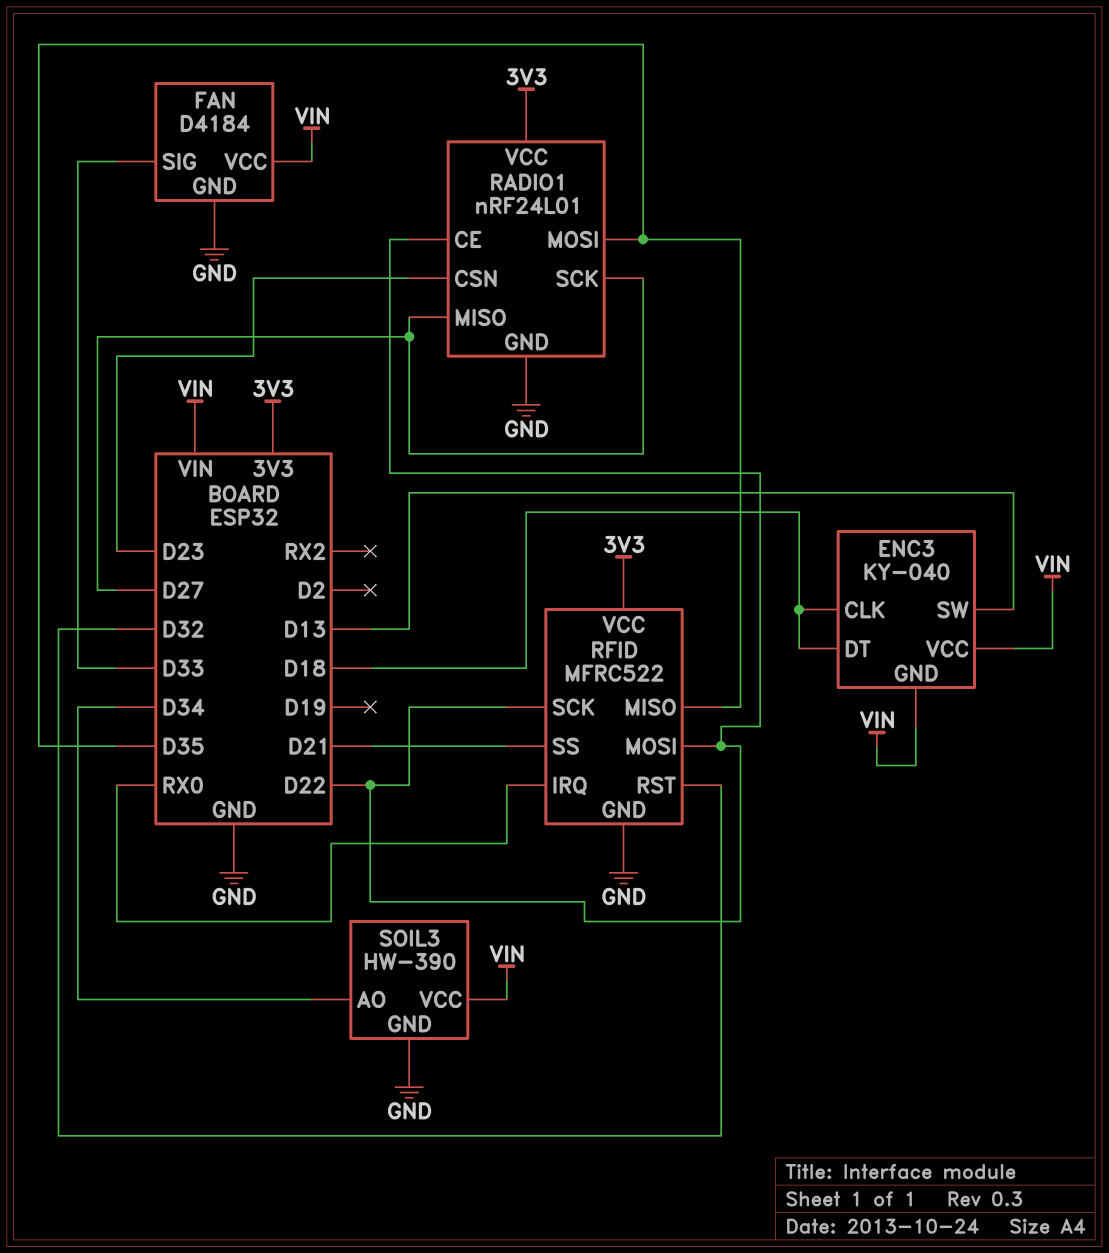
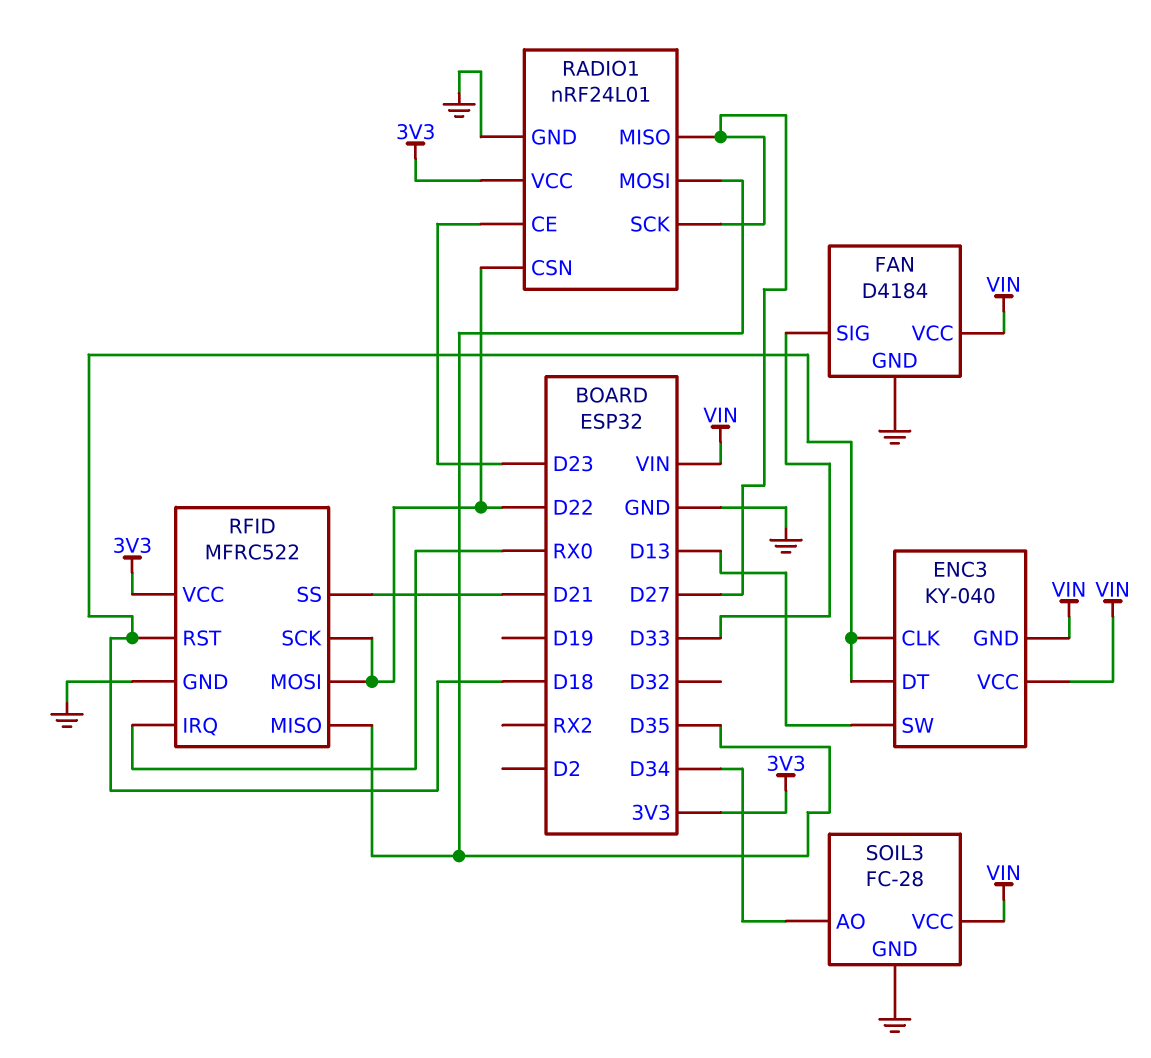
RADIO1 pin CE: D22 -> D23
RADIO1 pin CSN: D23 -> D22
RFID pin RST: D32 -> D18
SOIL3: HW-390 -> FC-28

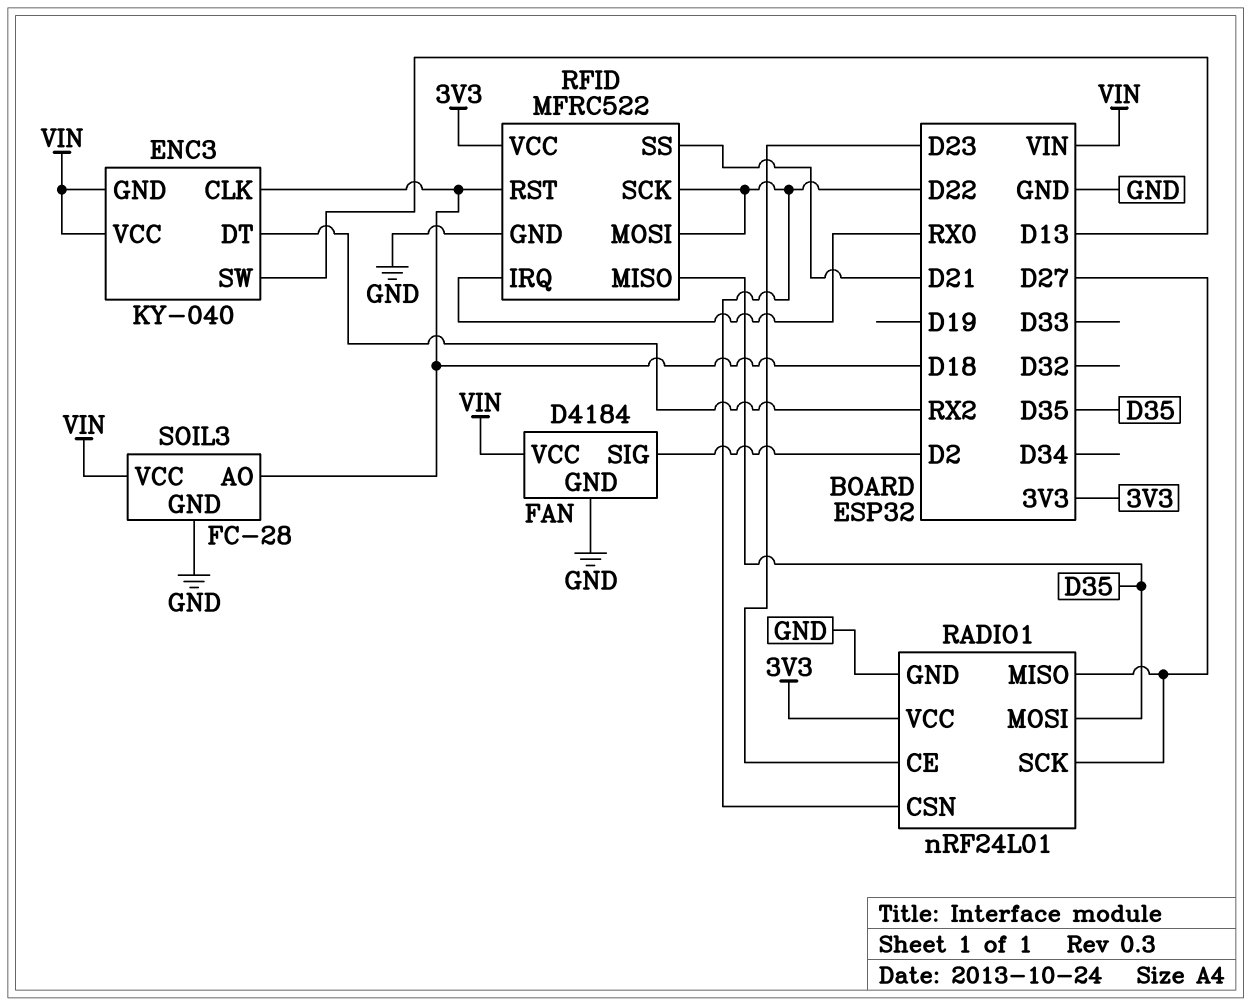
ENC3 pin DT: D18 -> RX2
FAN pin SIG: D33 -> D2
SOIL3 pin AO: D34 -> D18

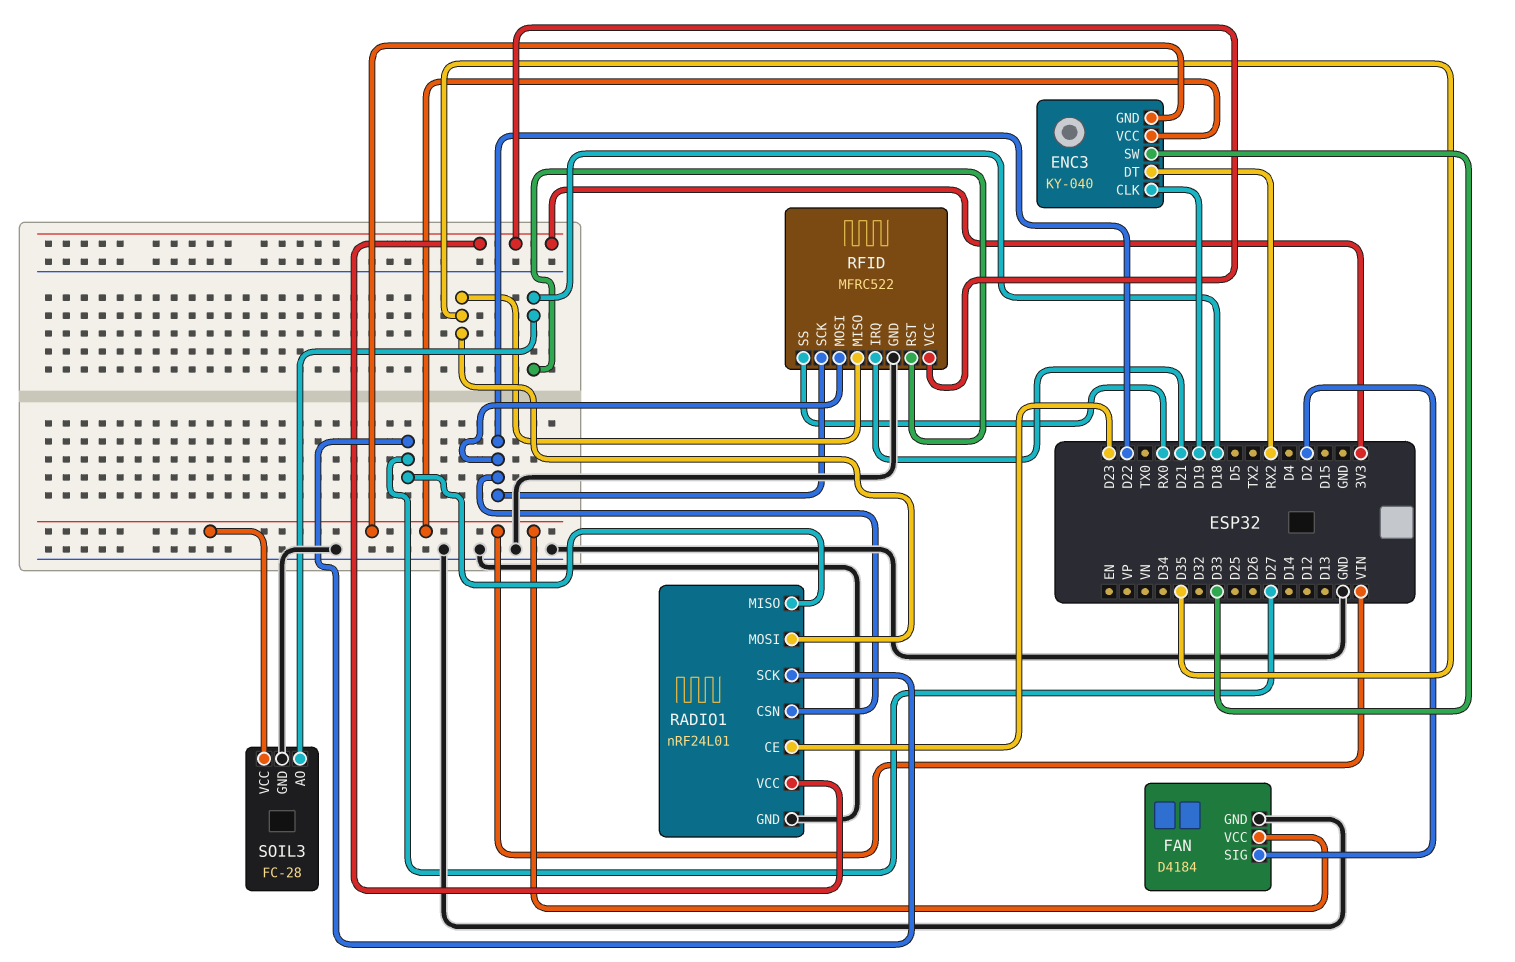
ENC3 pin CLK: D18 -> D19
ENC3 pin SW: D13 -> D33
RFID pin IRQ: RX0 -> D21
RFID pin SS: D21 -> RX0

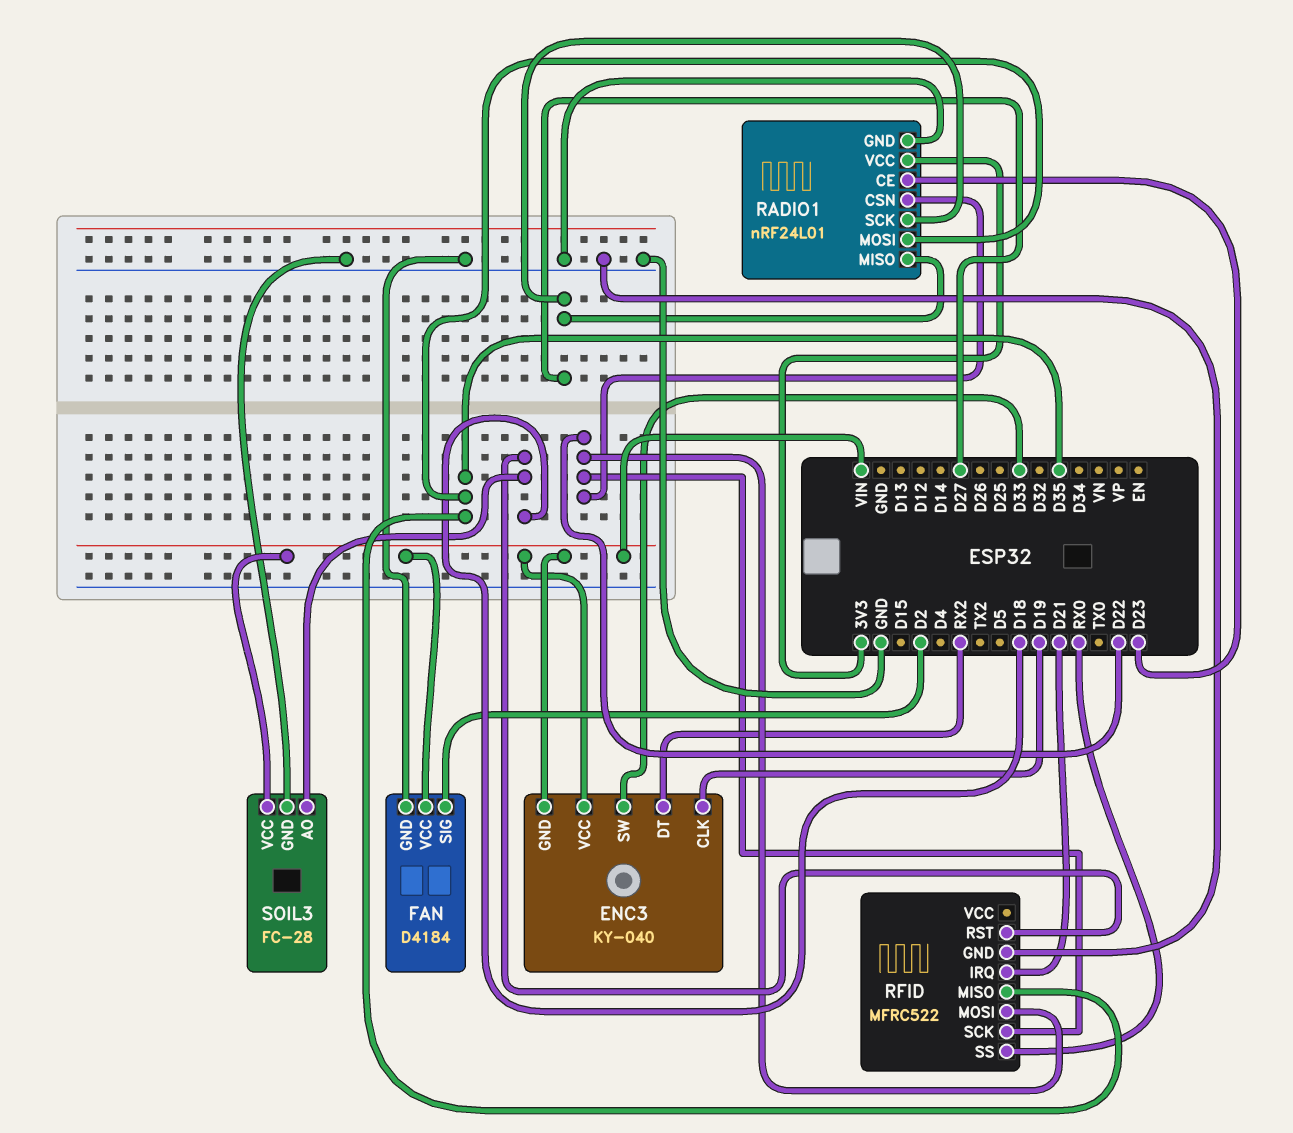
RFID pin VCC: 3V3 -> none

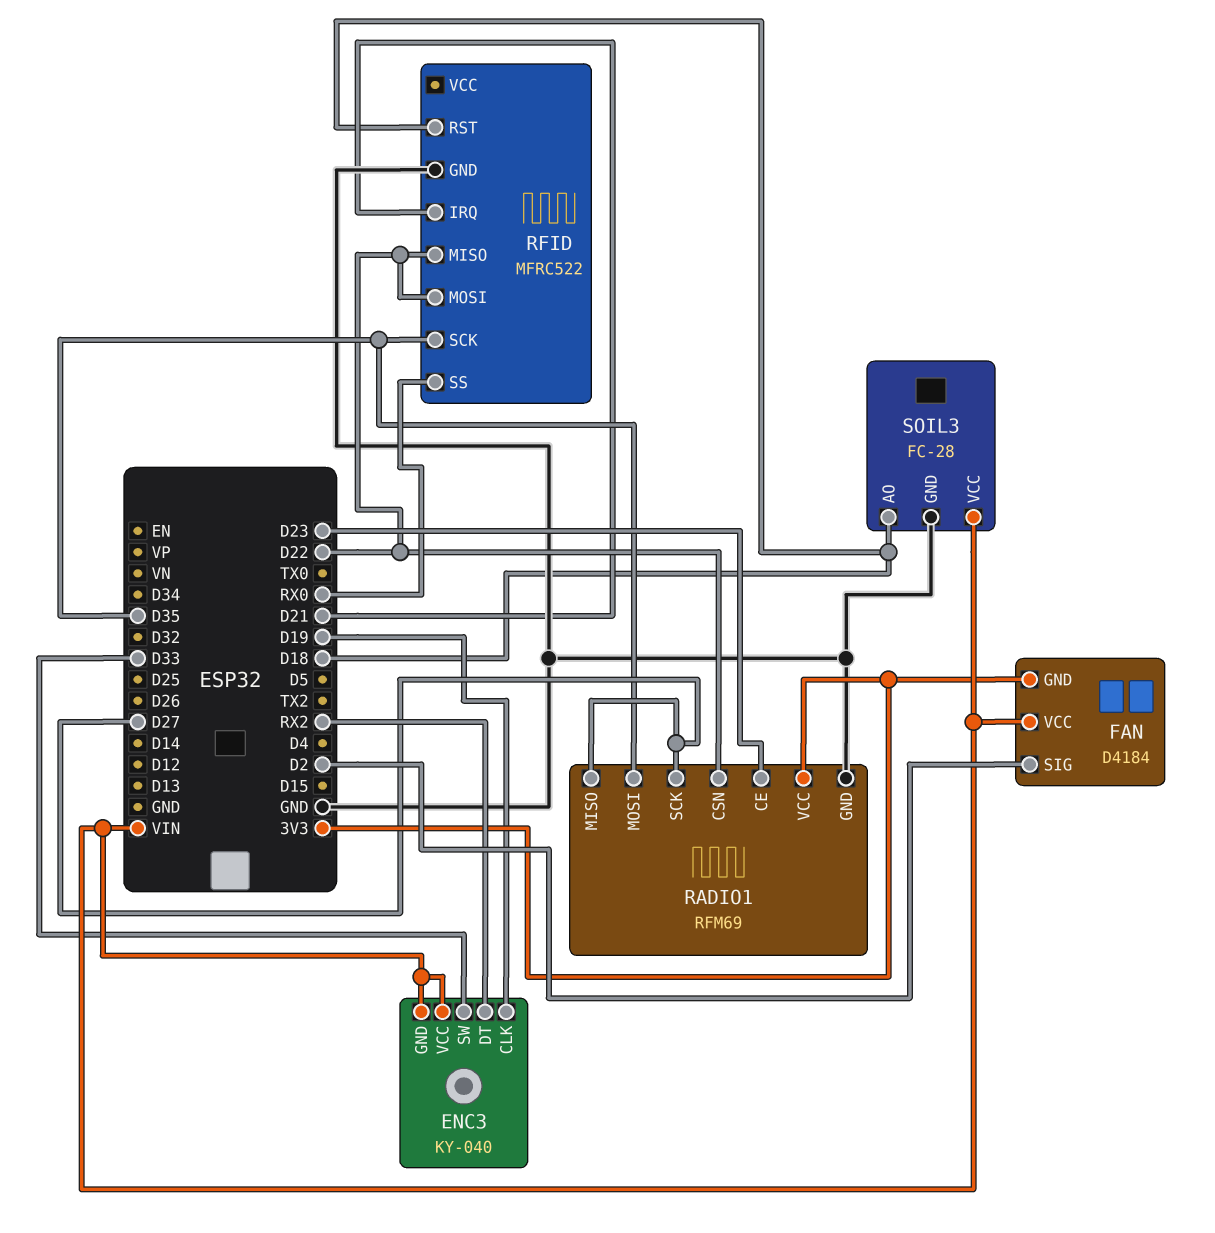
FAN pin GND: GND -> 3V3
RADIO1: nRF24L01 -> RFM69
RFID pin MISO: D35 -> D22
RFID pin SCK: D22 -> D35

